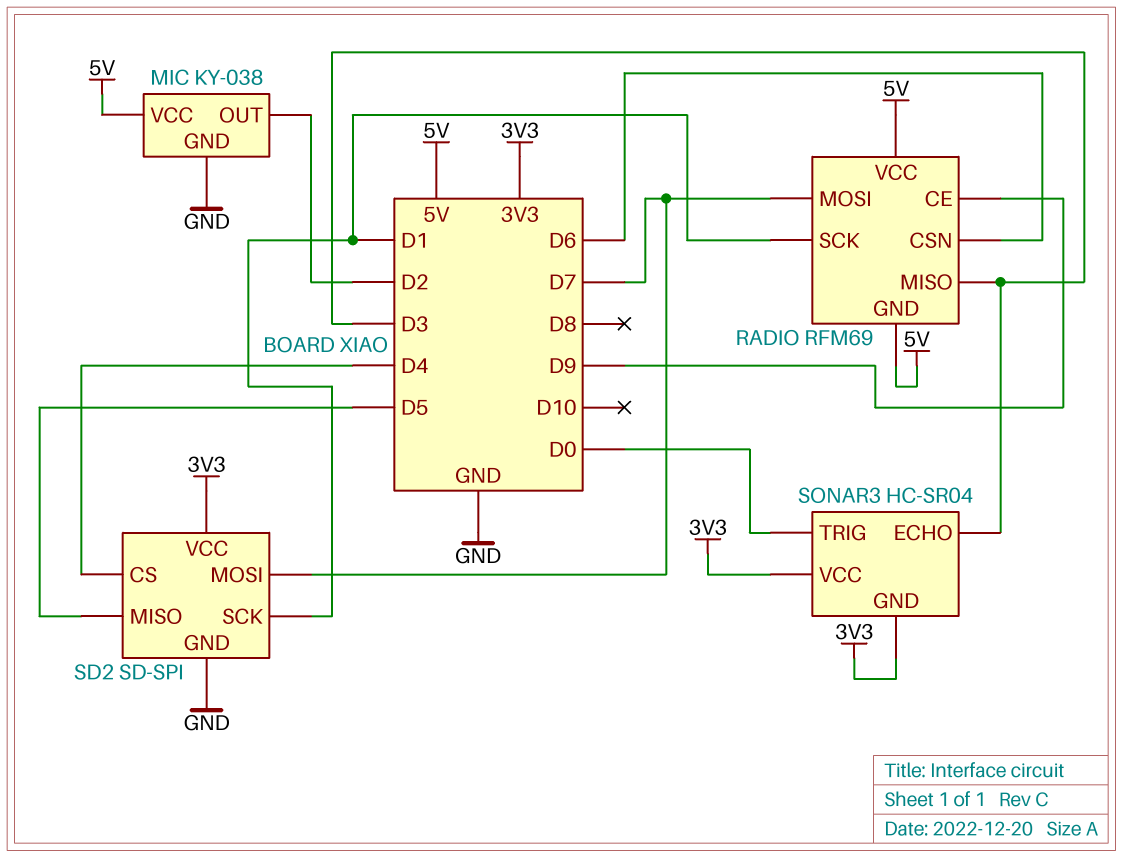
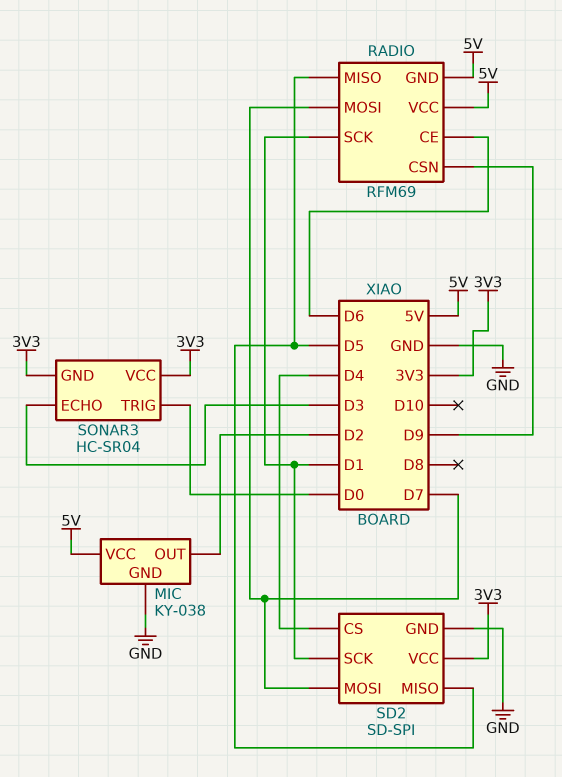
RADIO pin CE: D9 -> D6
RADIO pin CSN: D6 -> D9
RADIO pin MISO: D3 -> D5

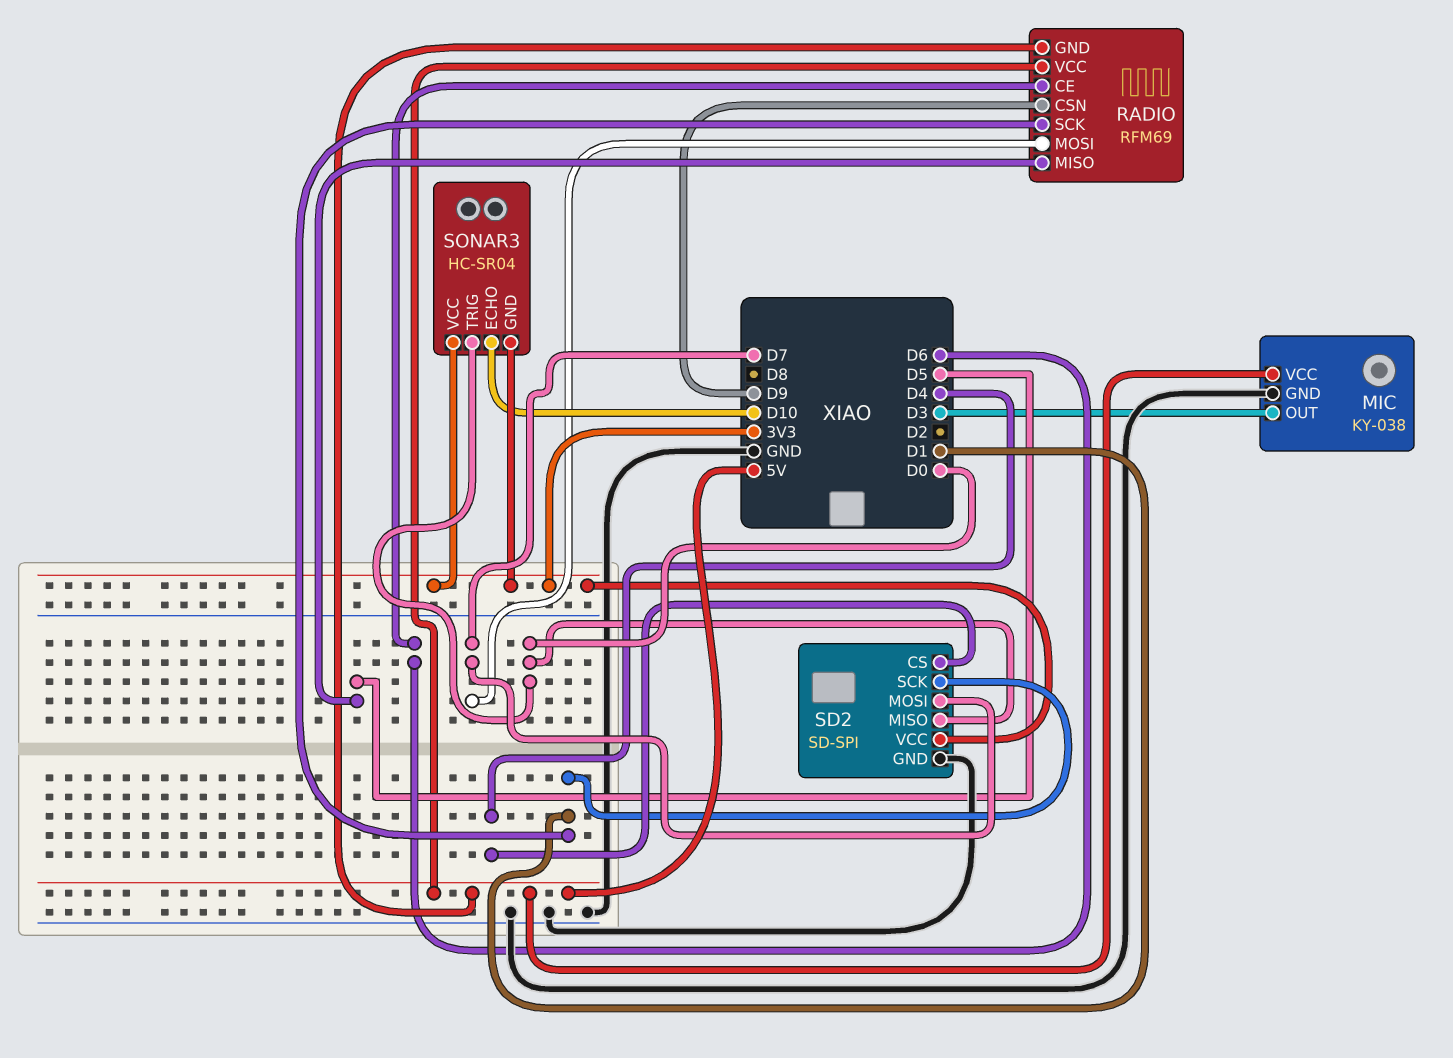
MIC pin OUT: D2 -> D3
SD2 pin MISO: D5 -> D0
SONAR3 pin ECHO: D3 -> D10

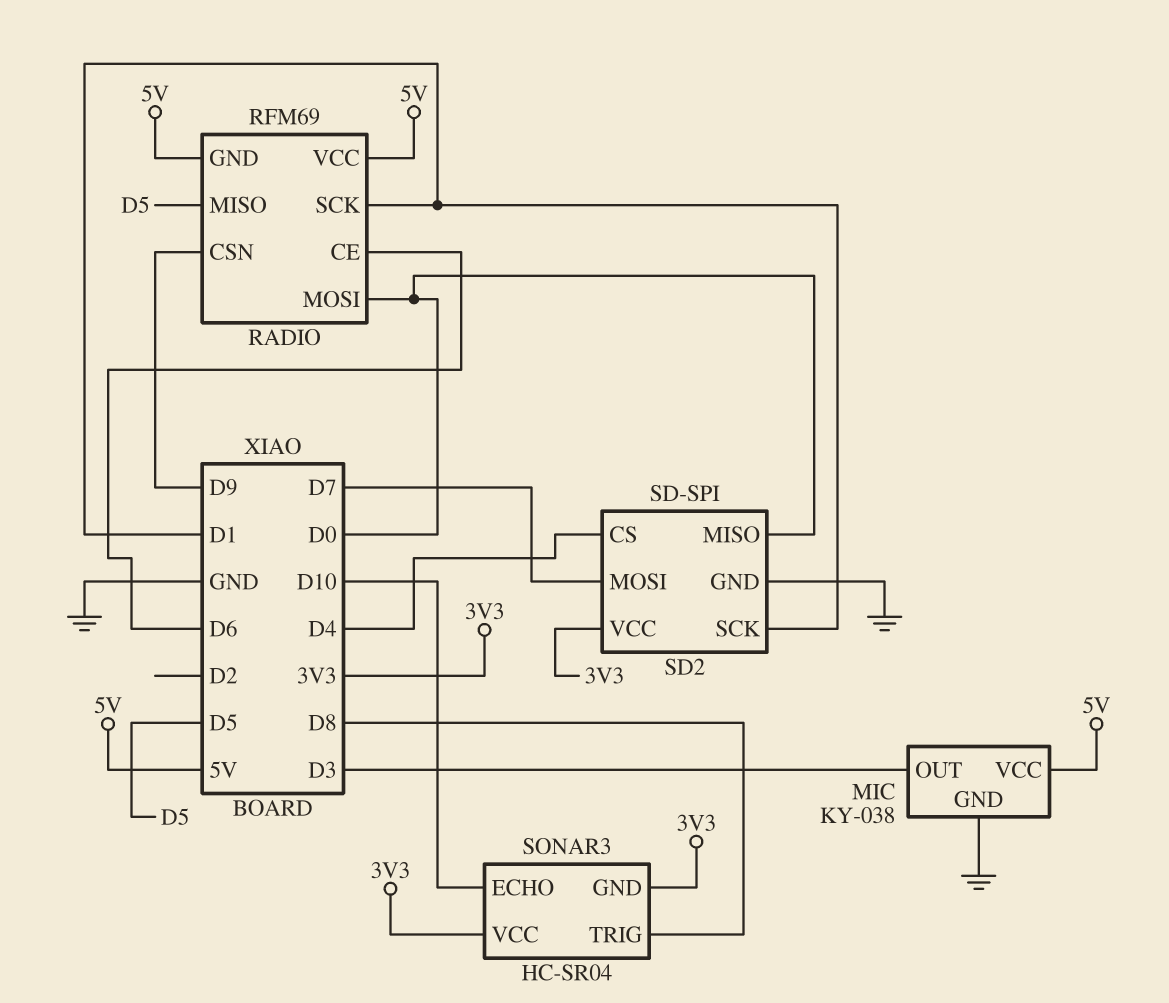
RADIO pin MOSI: D7 -> D0
SONAR3 pin TRIG: D0 -> D8

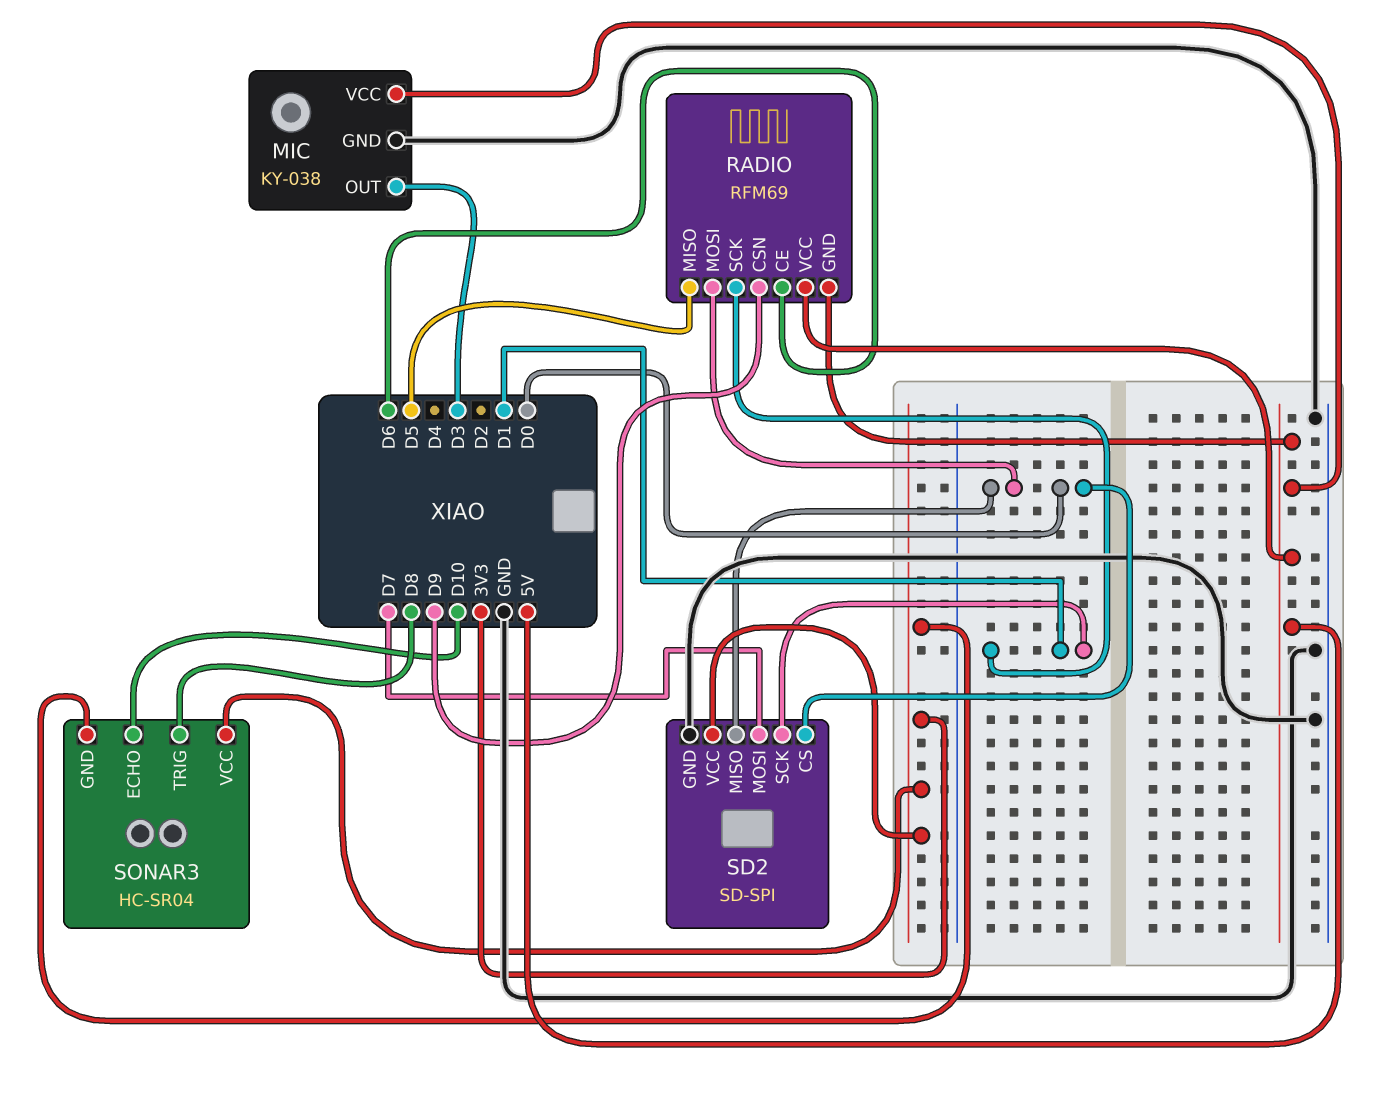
SD2 pin CS: D4 -> D0

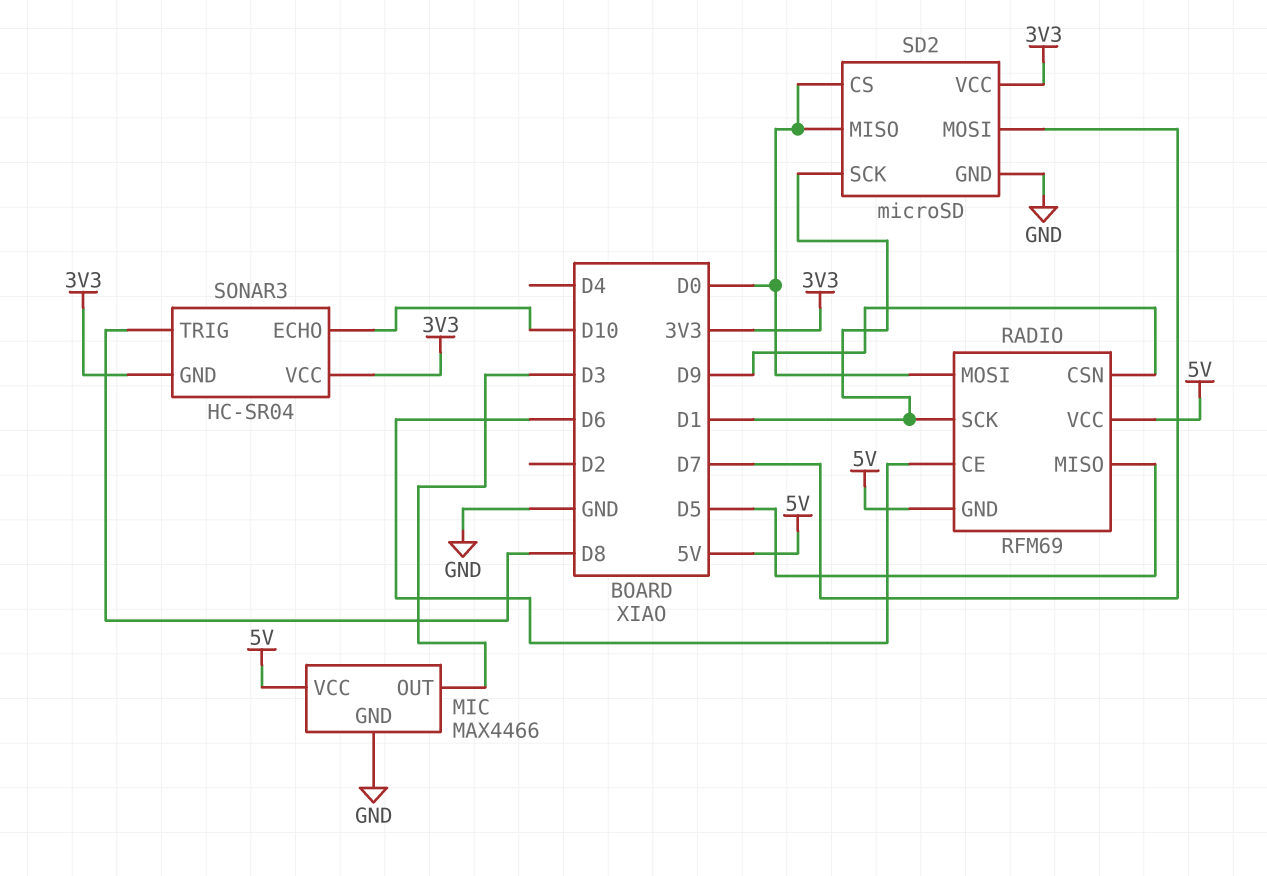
MIC: KY-038 -> MAX4466
SD2: SD-SPI -> microSD

